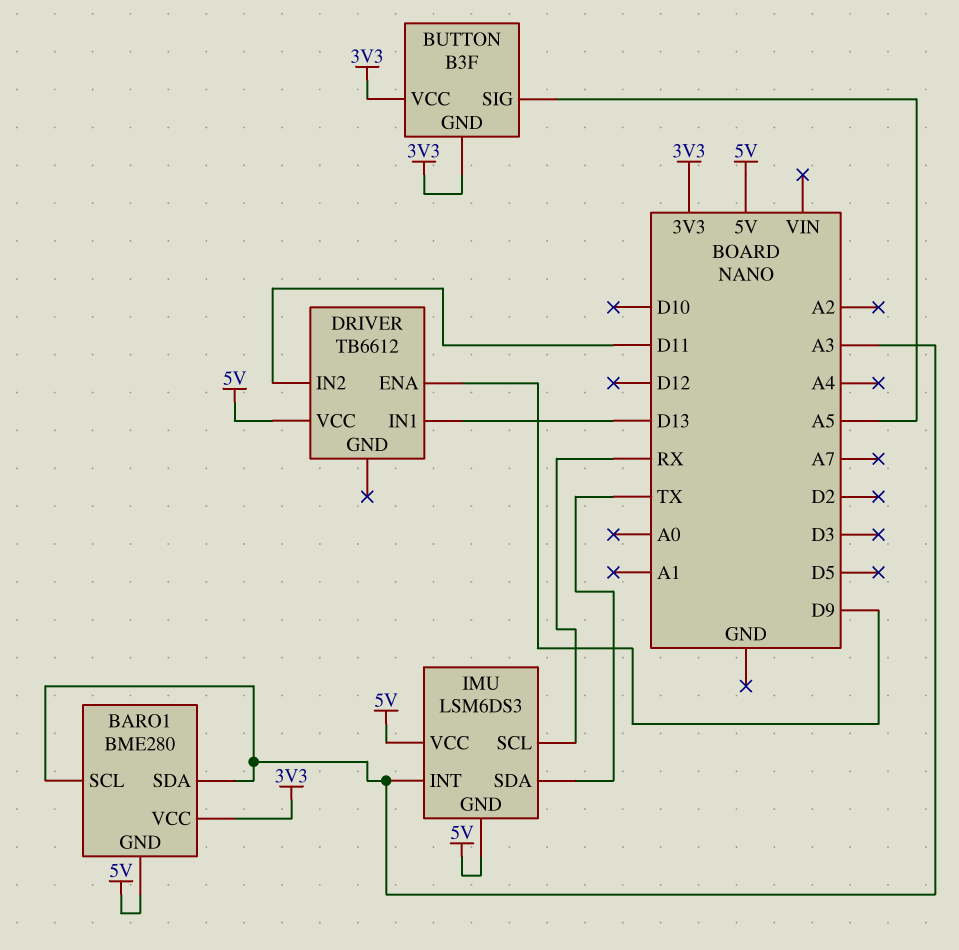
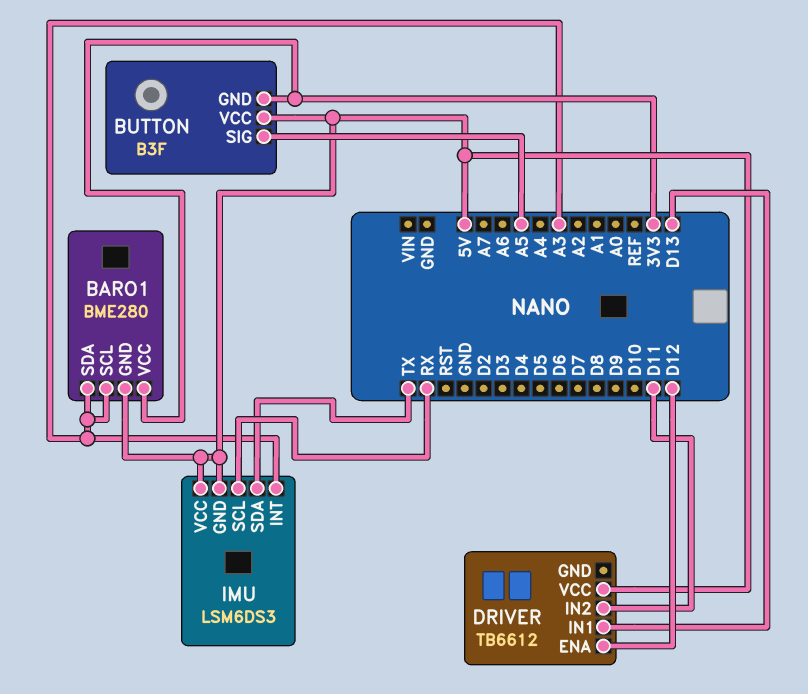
BUTTON pin VCC: 3V3 -> 5V
DRIVER pin ENA: D9 -> D12

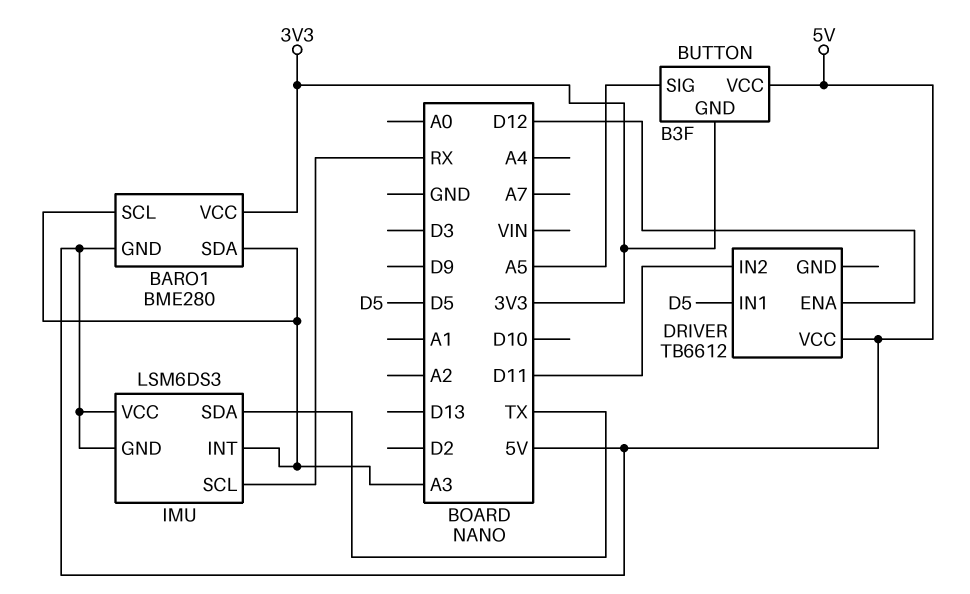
DRIVER pin IN1: D13 -> D5

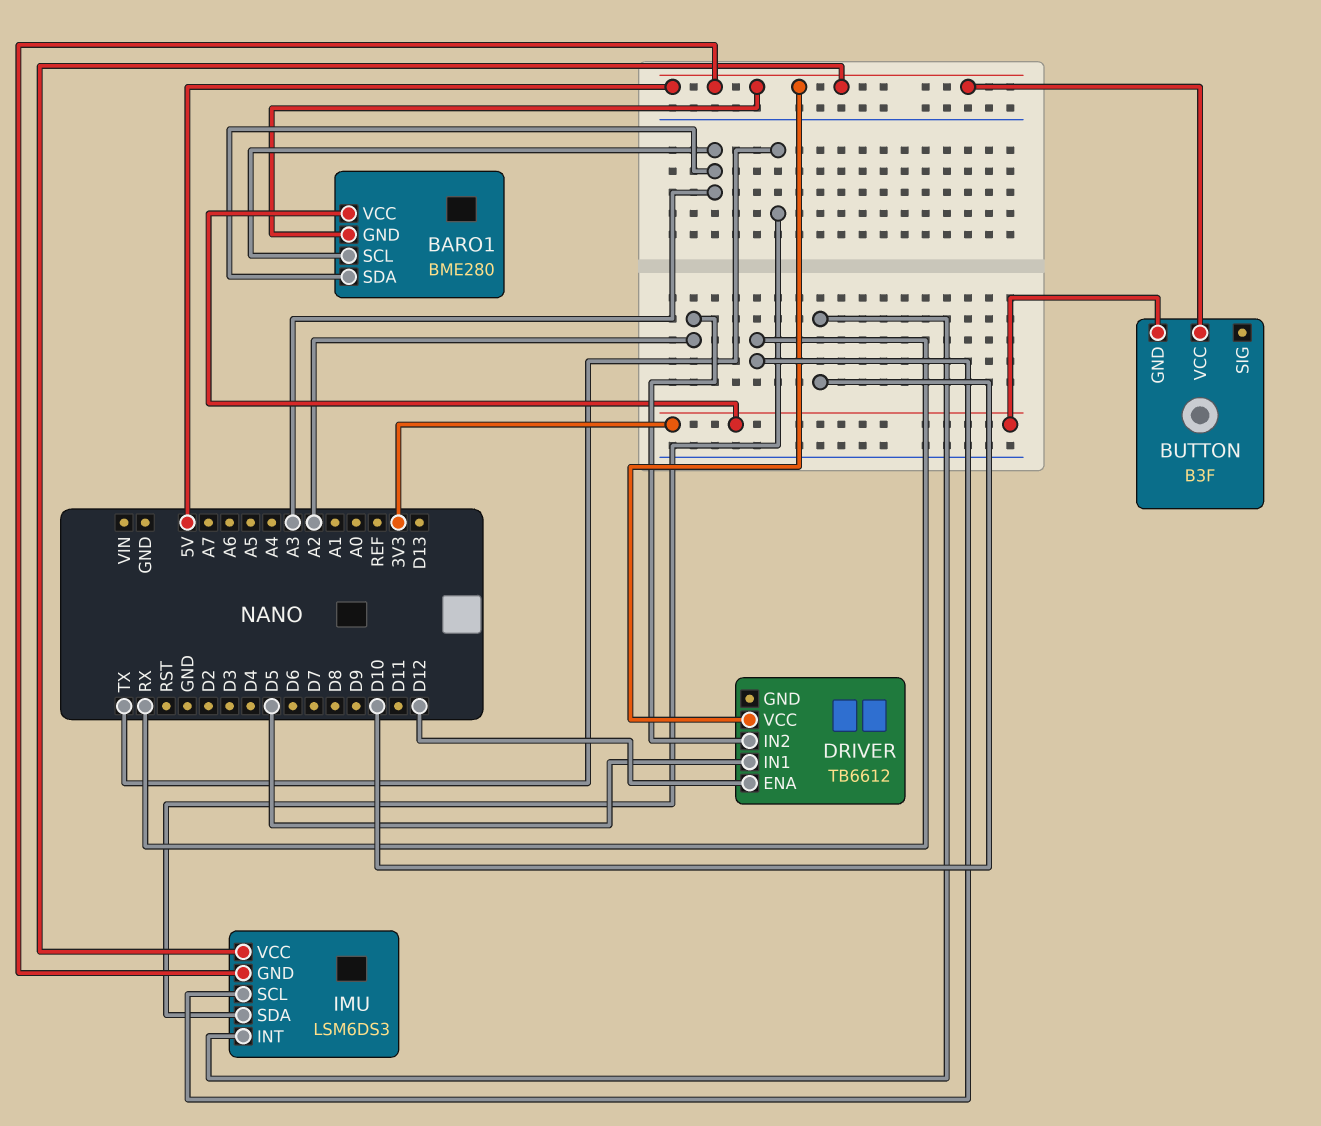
BUTTON pin SIG: A5 -> none
DRIVER pin IN2: D11 -> A2
IMU pin INT: A3 -> D10

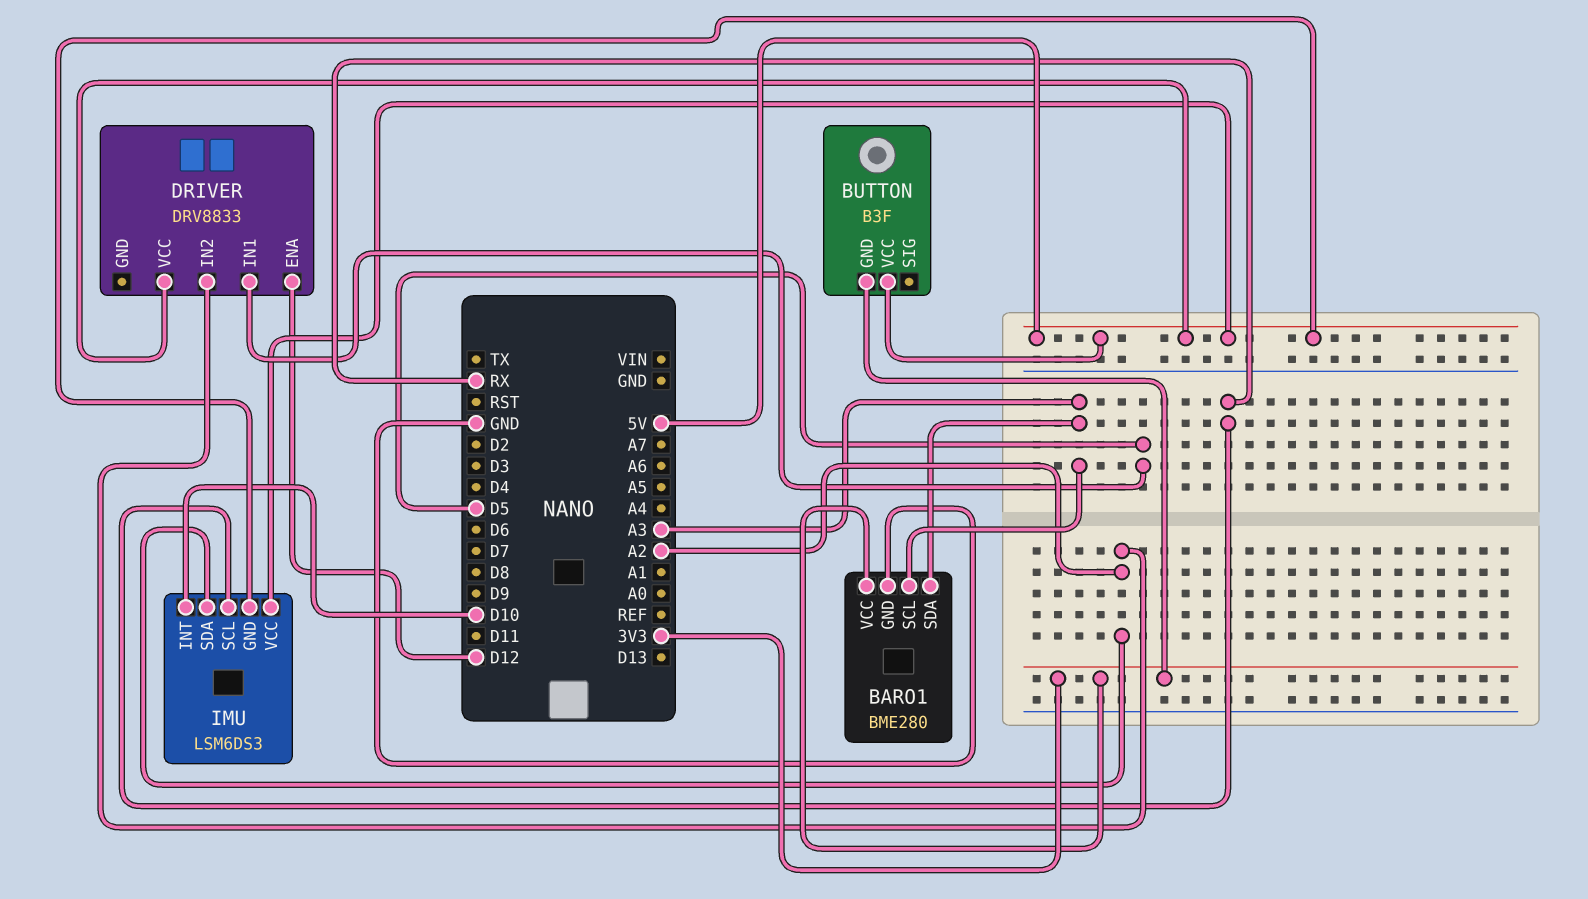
BARO1 pin GND: 5V -> GND
DRIVER: TB6612 -> DRV8833
IMU pin SDA: TX -> A2

